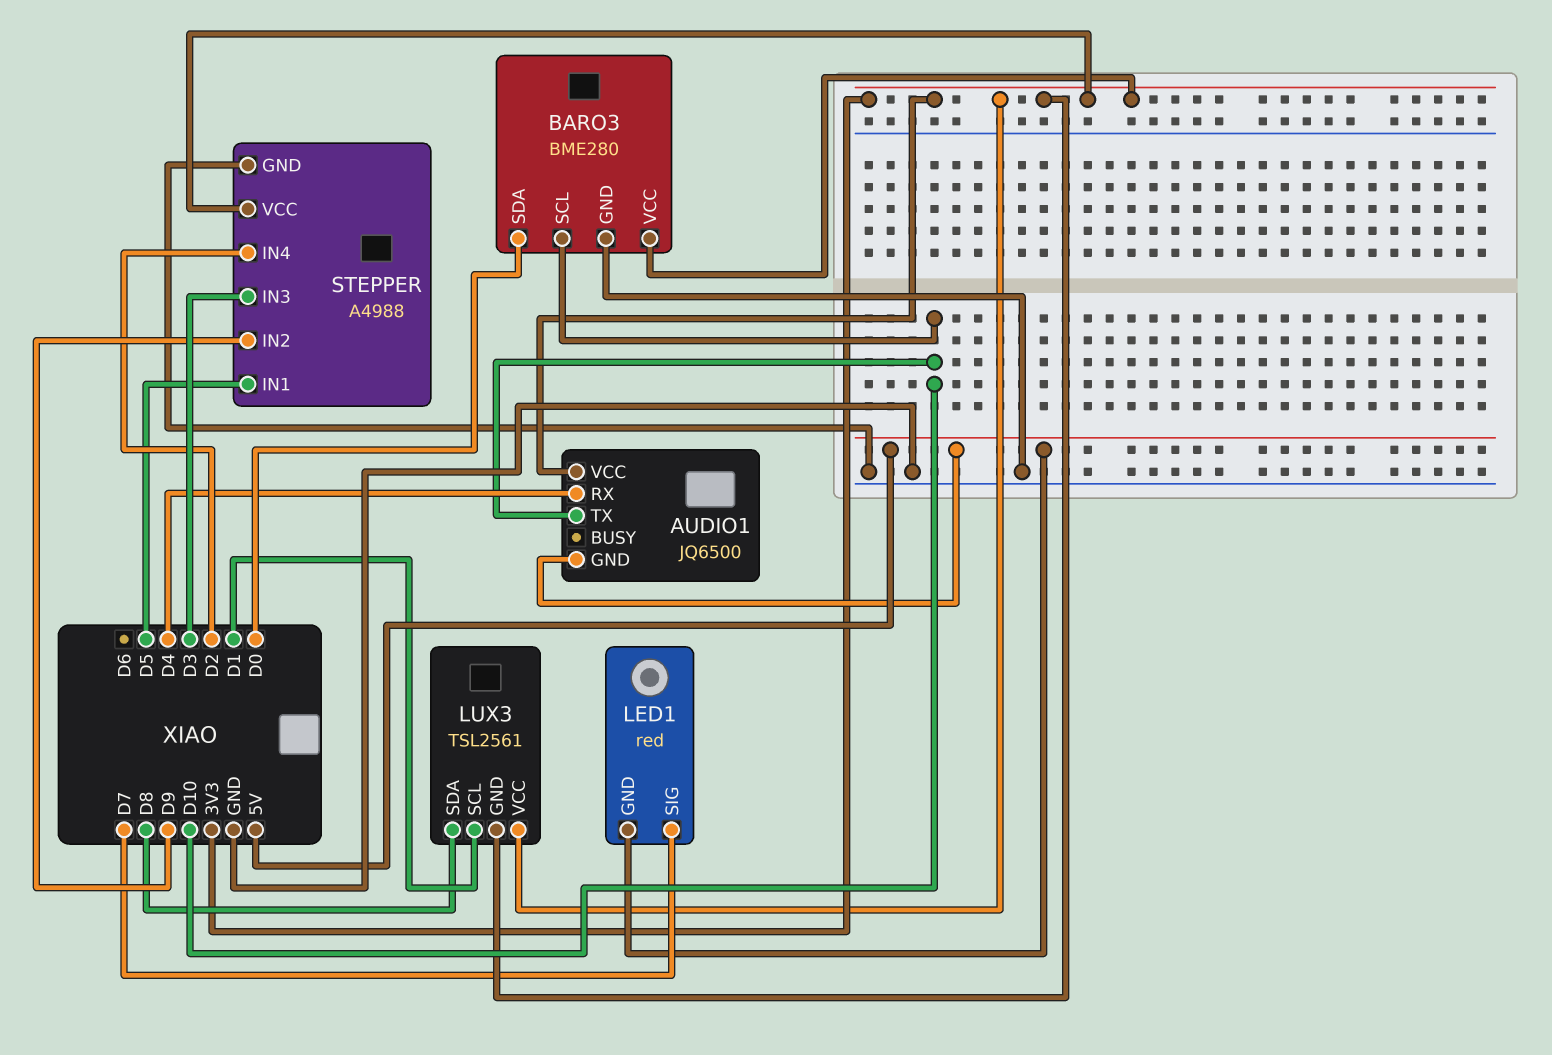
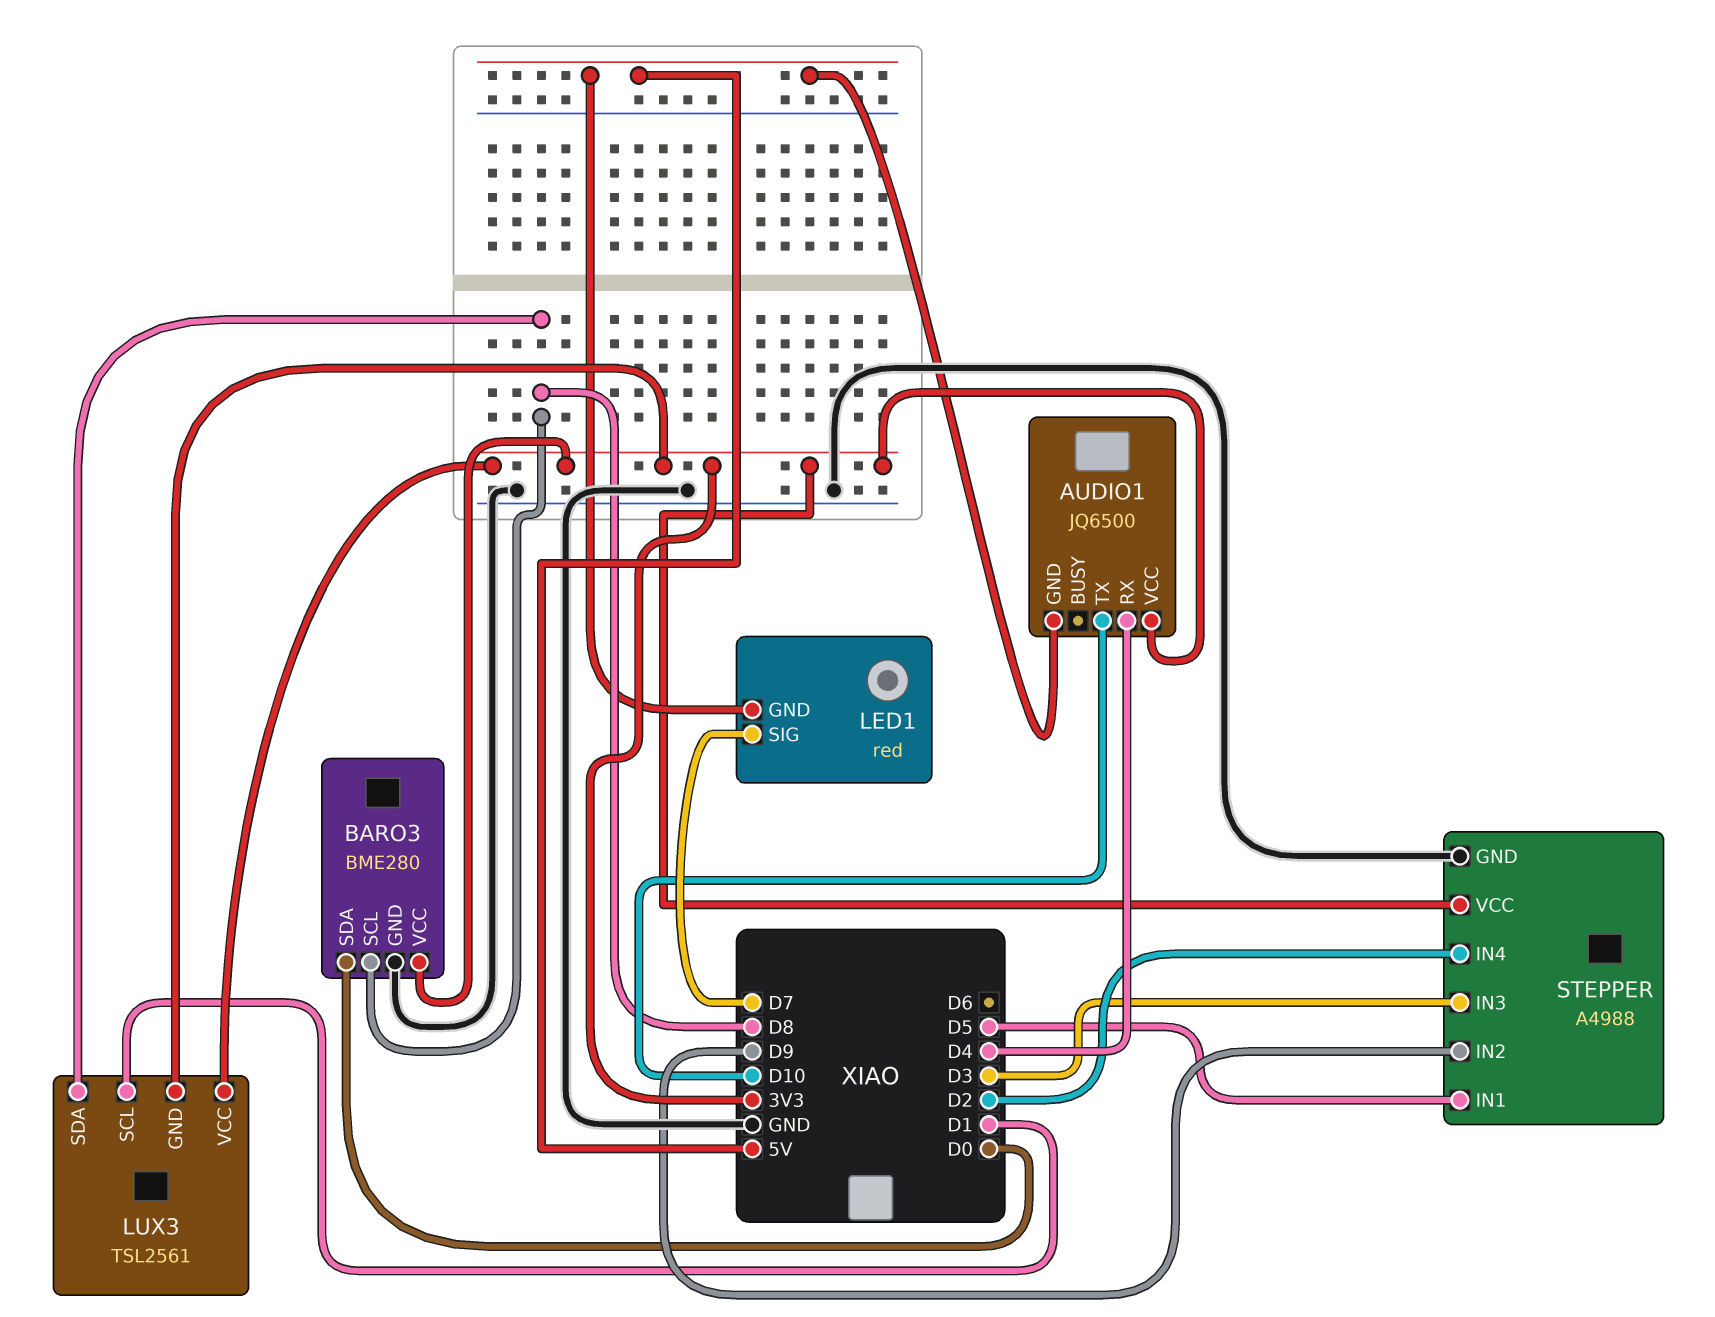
BARO3 pin SCL: D10 -> D8

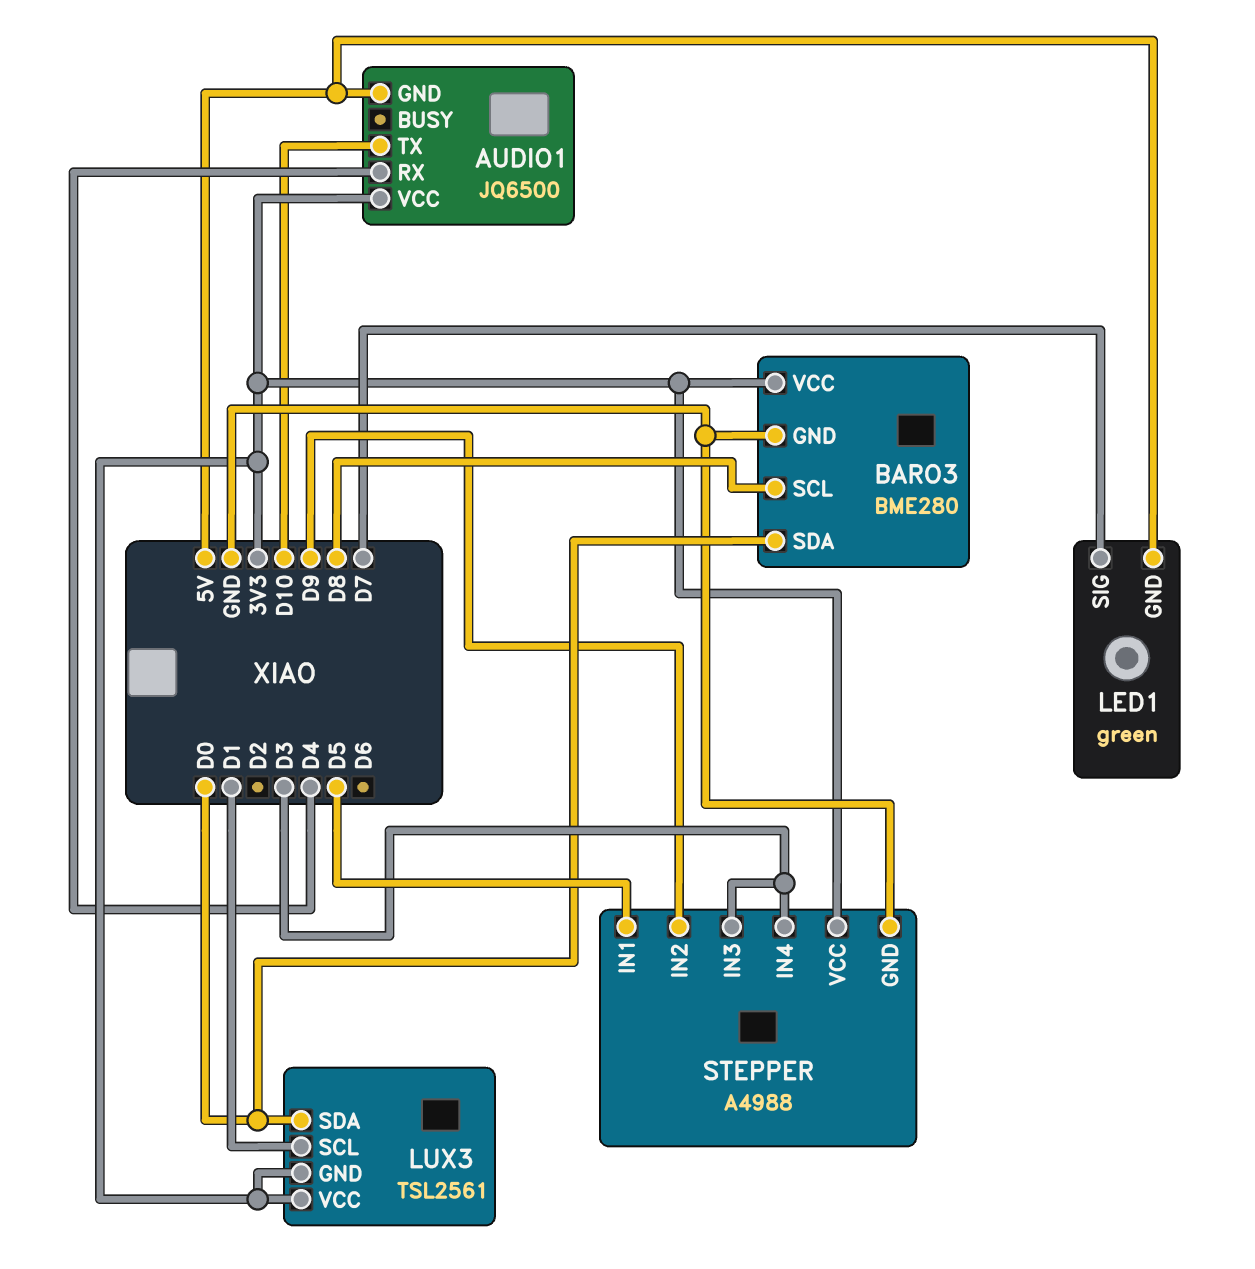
LED1: red -> green
LUX3 pin SDA: D8 -> D0
STEPPER pin IN4: D2 -> D3

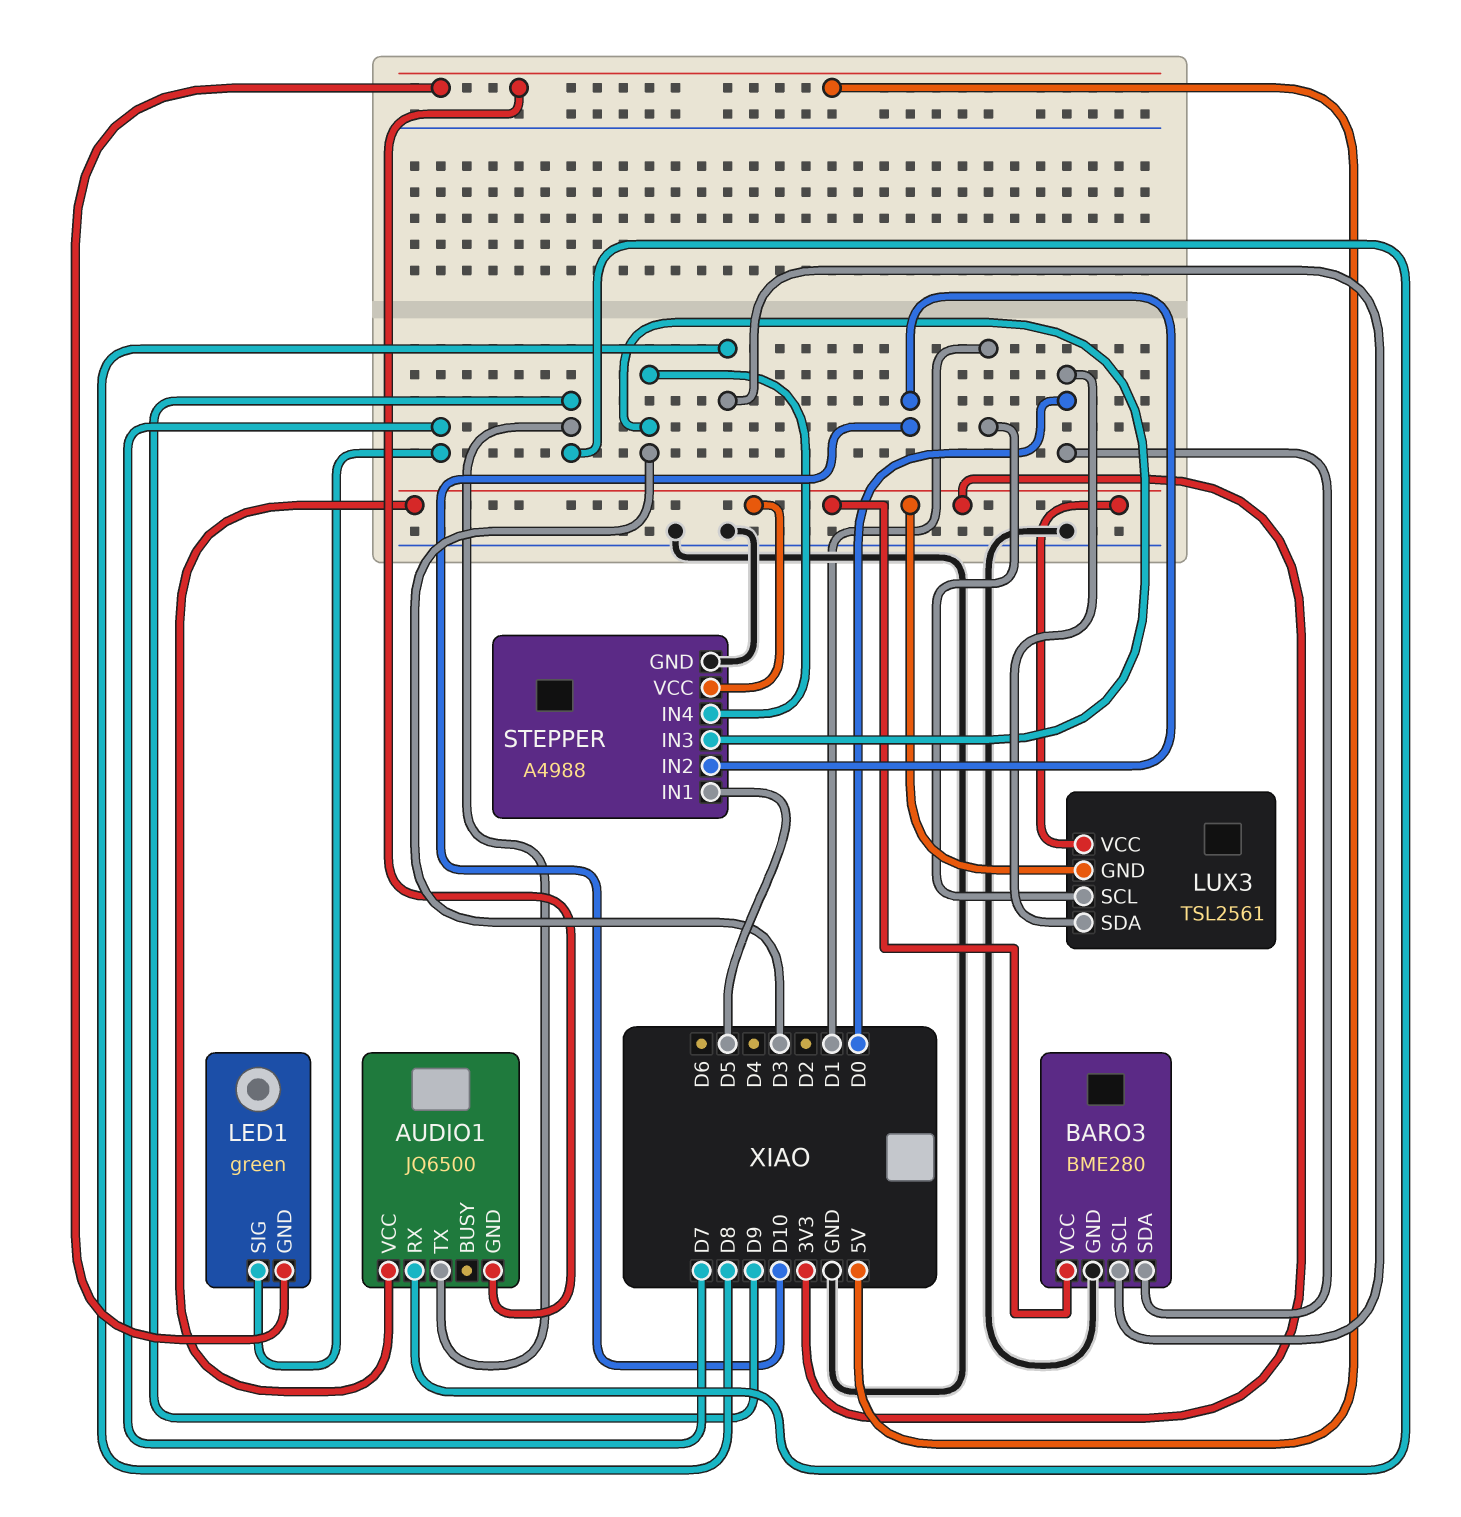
AUDIO1 pin RX: D4 -> D9
AUDIO1 pin TX: D10 -> D9
STEPPER pin IN2: D9 -> D10

